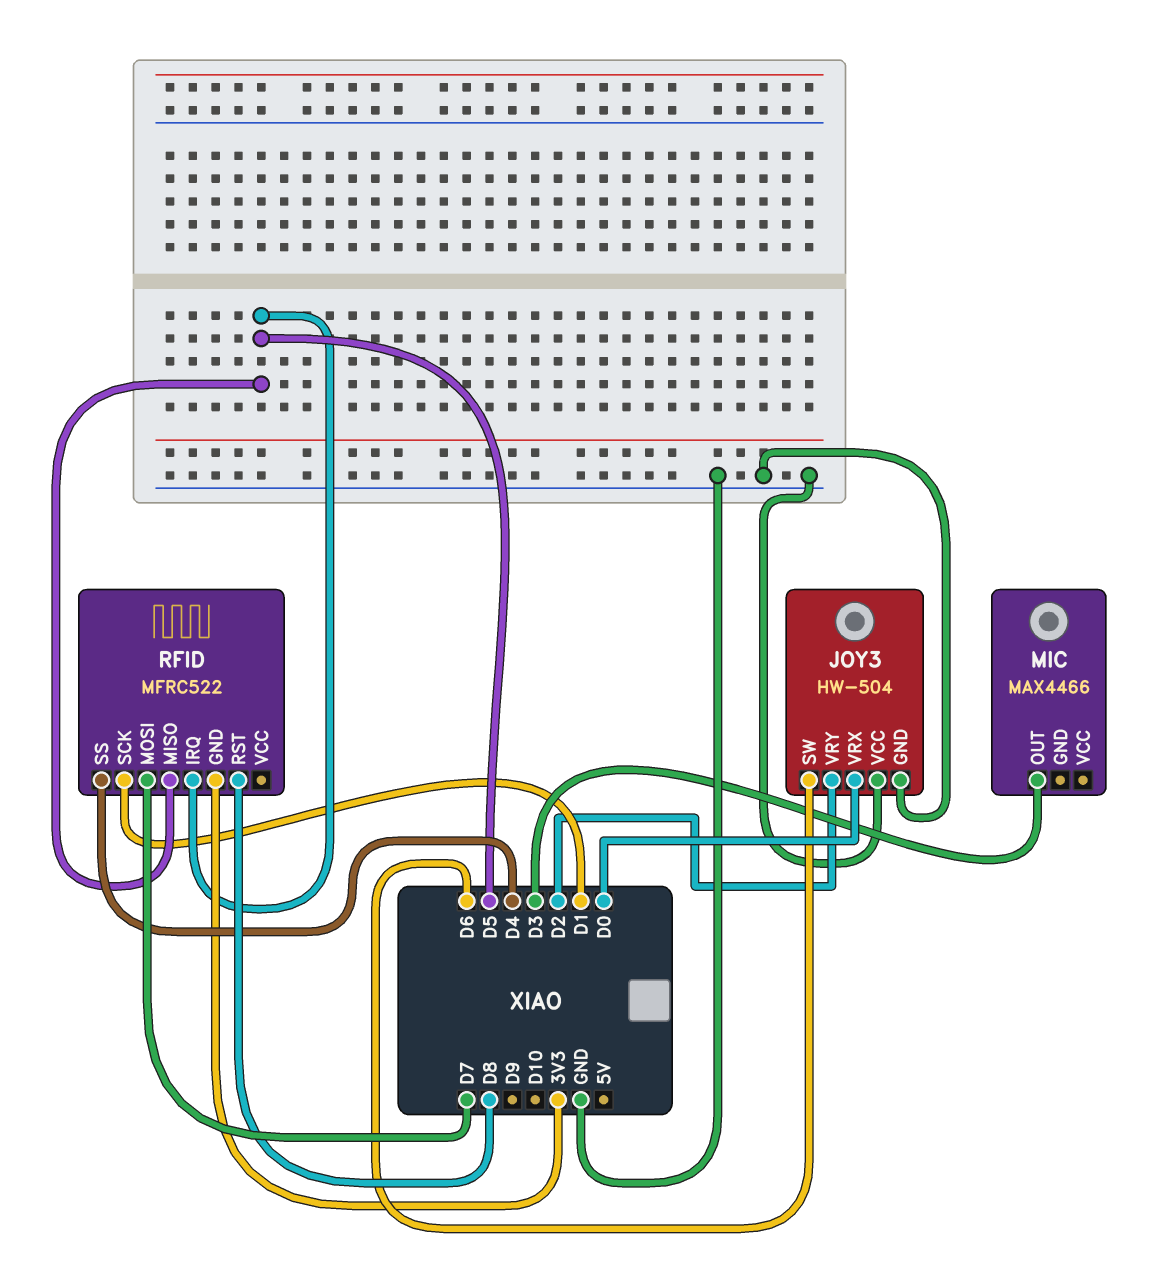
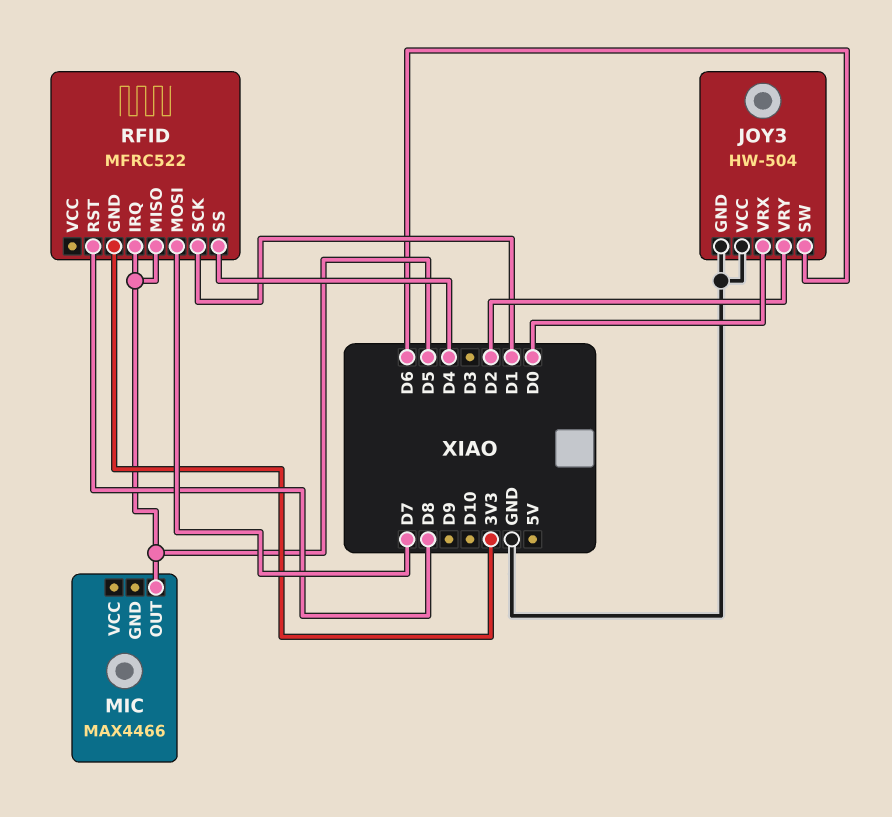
MIC pin OUT: D3 -> D5

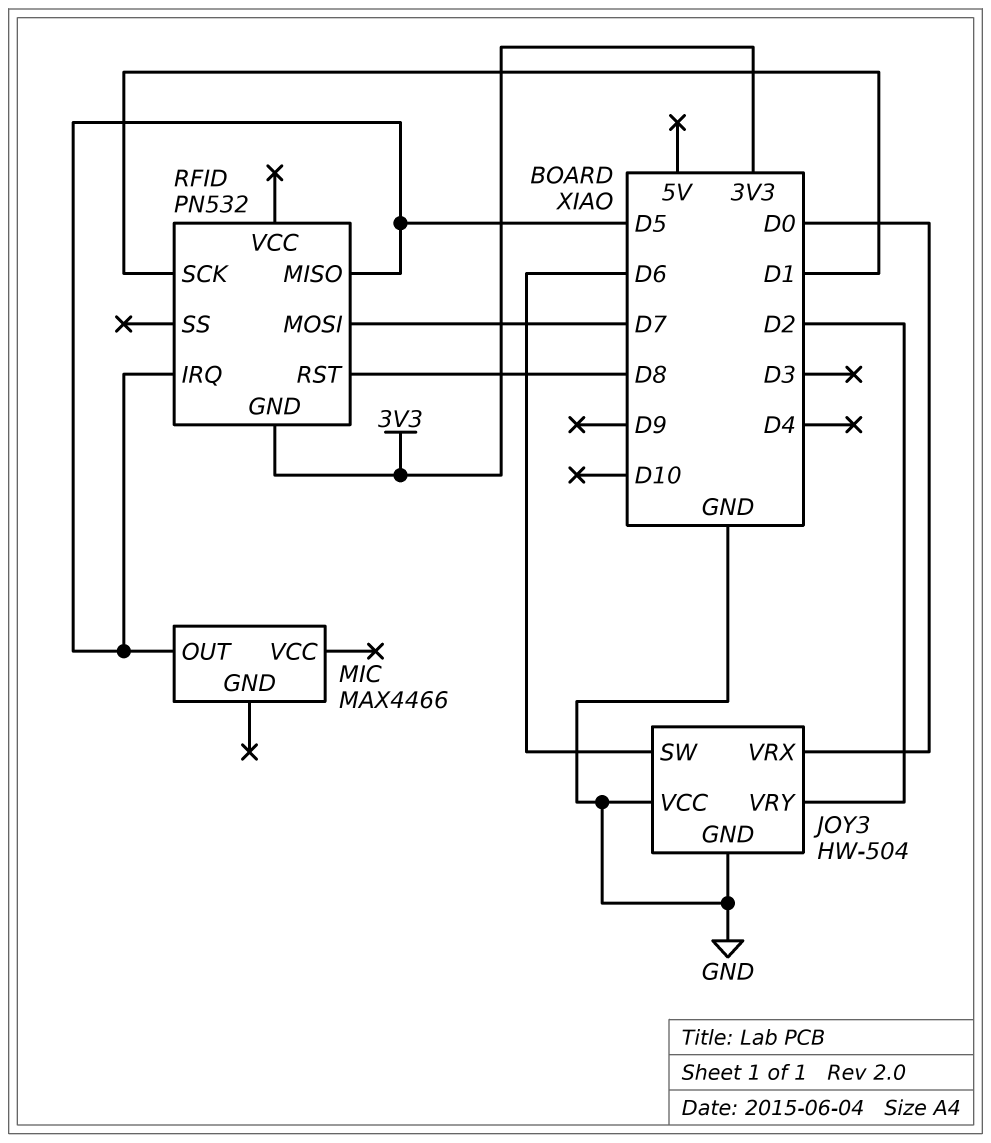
RFID: MFRC522 -> PN532
RFID pin SS: D4 -> none

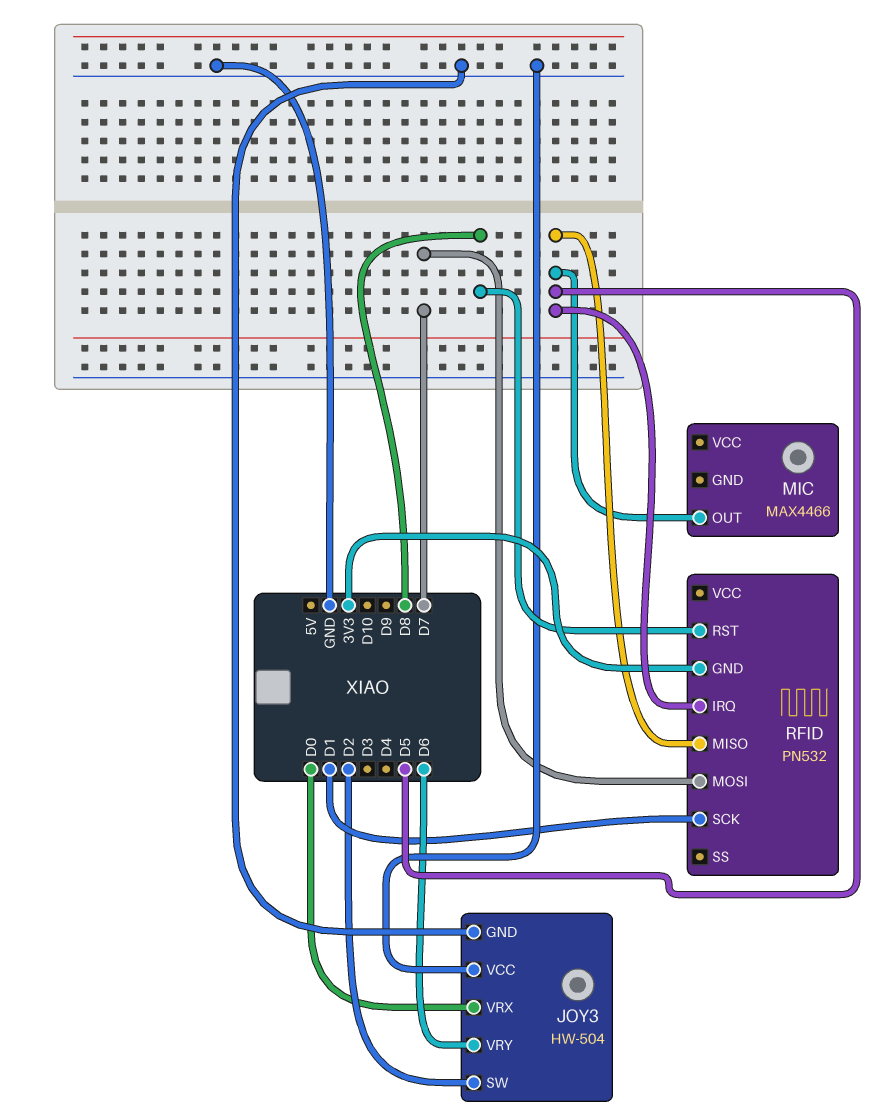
JOY3 pin SW: D6 -> D2
JOY3 pin VRY: D2 -> D6

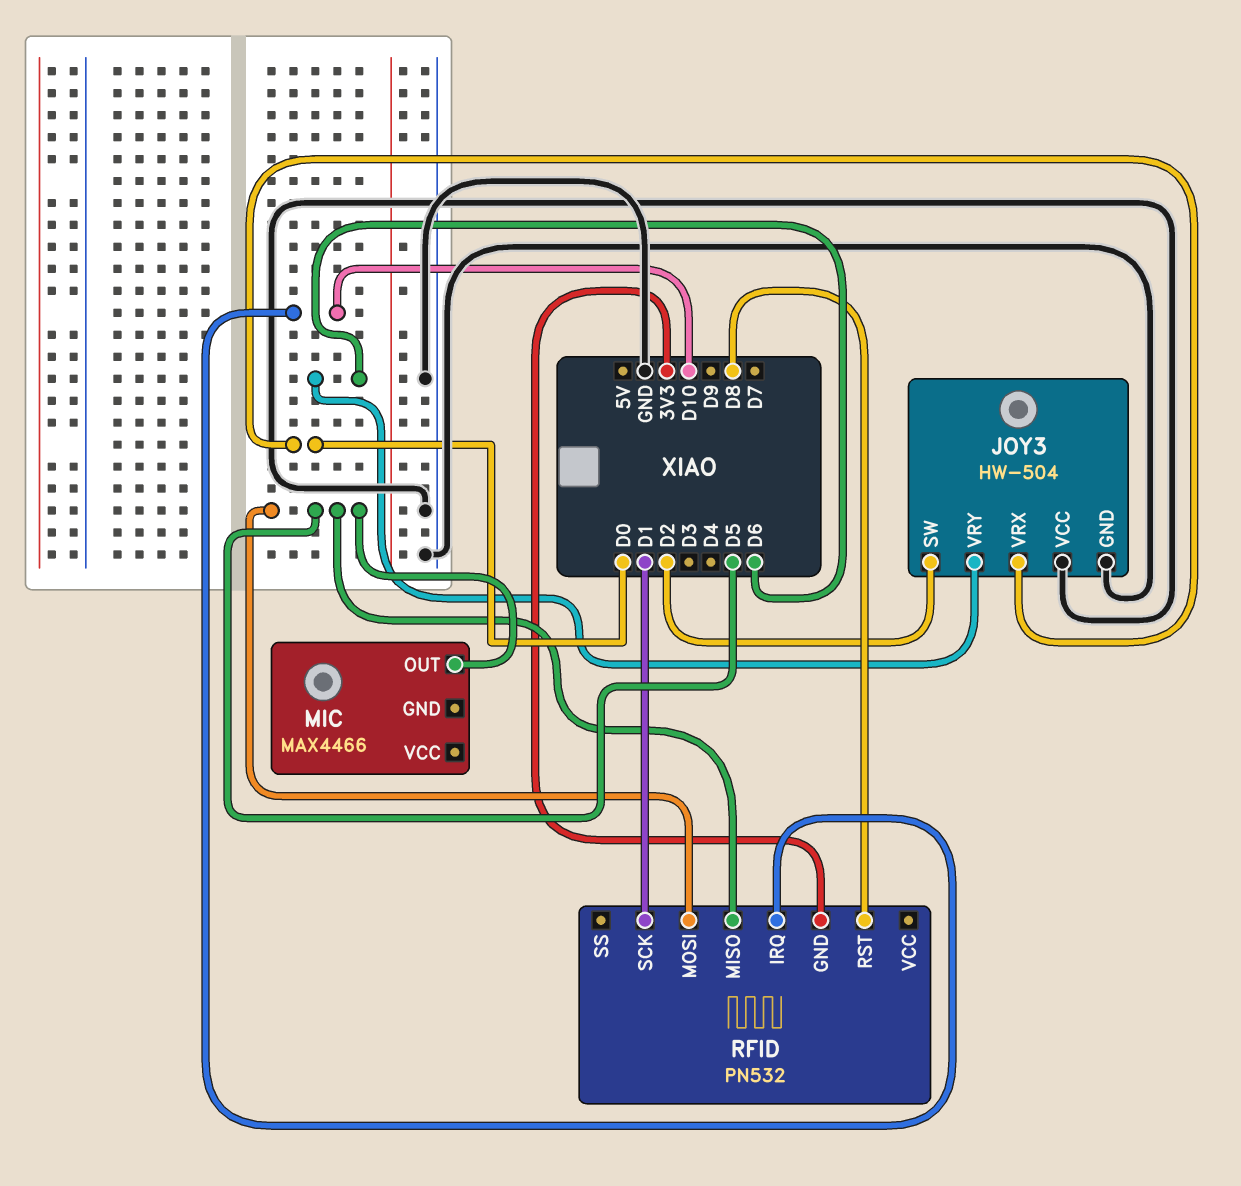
RFID pin IRQ: D5 -> D10
RFID pin MOSI: D7 -> D5

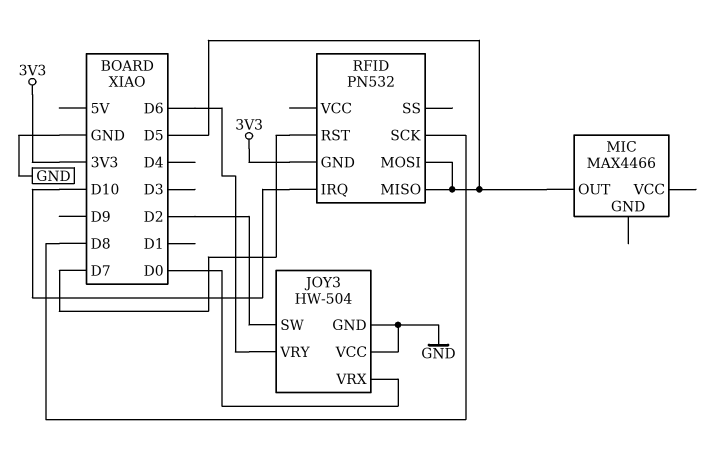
RFID pin RST: D8 -> D7
RFID pin SCK: D1 -> D8

